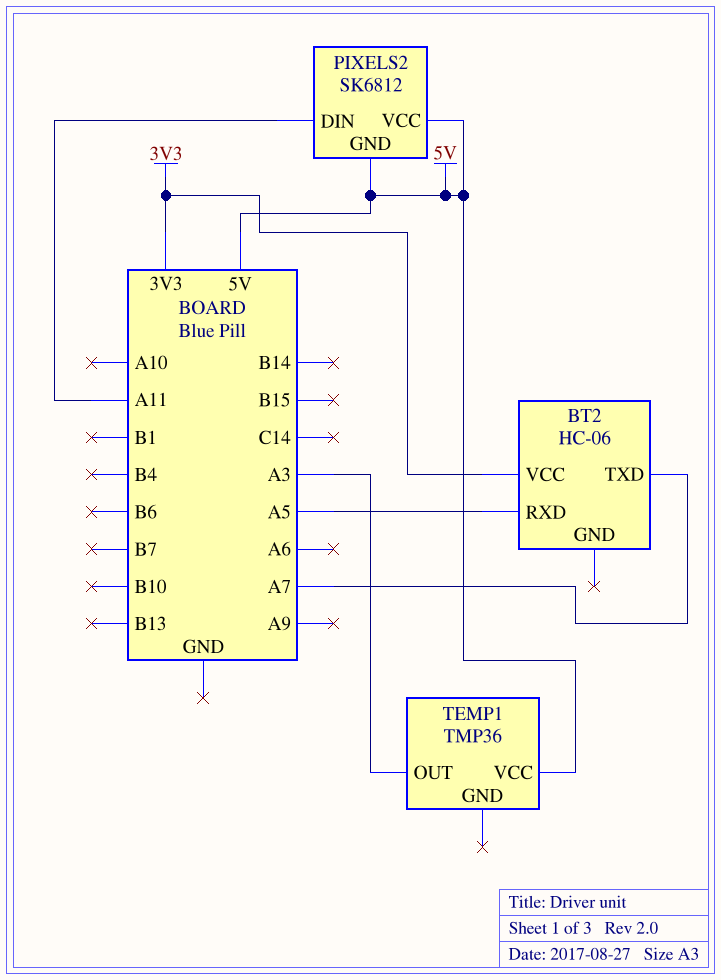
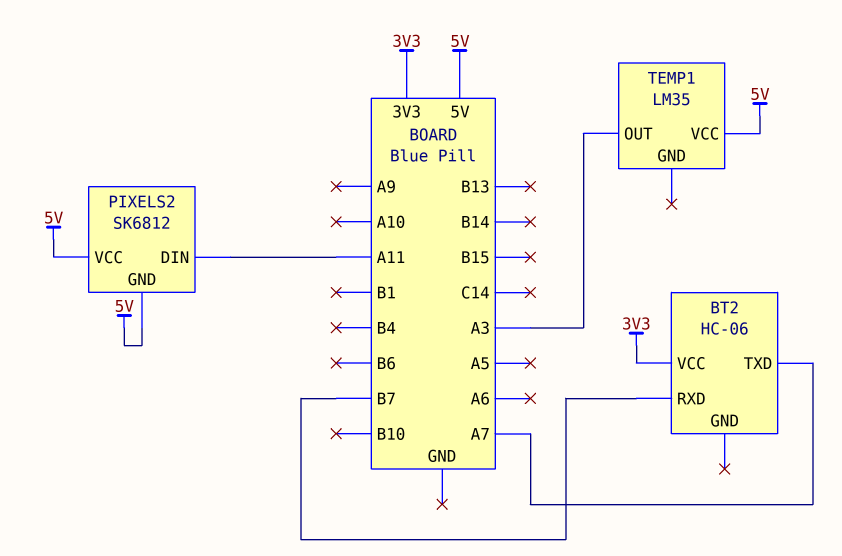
BT2 pin RXD: A5 -> B7
TEMP1: TMP36 -> LM35

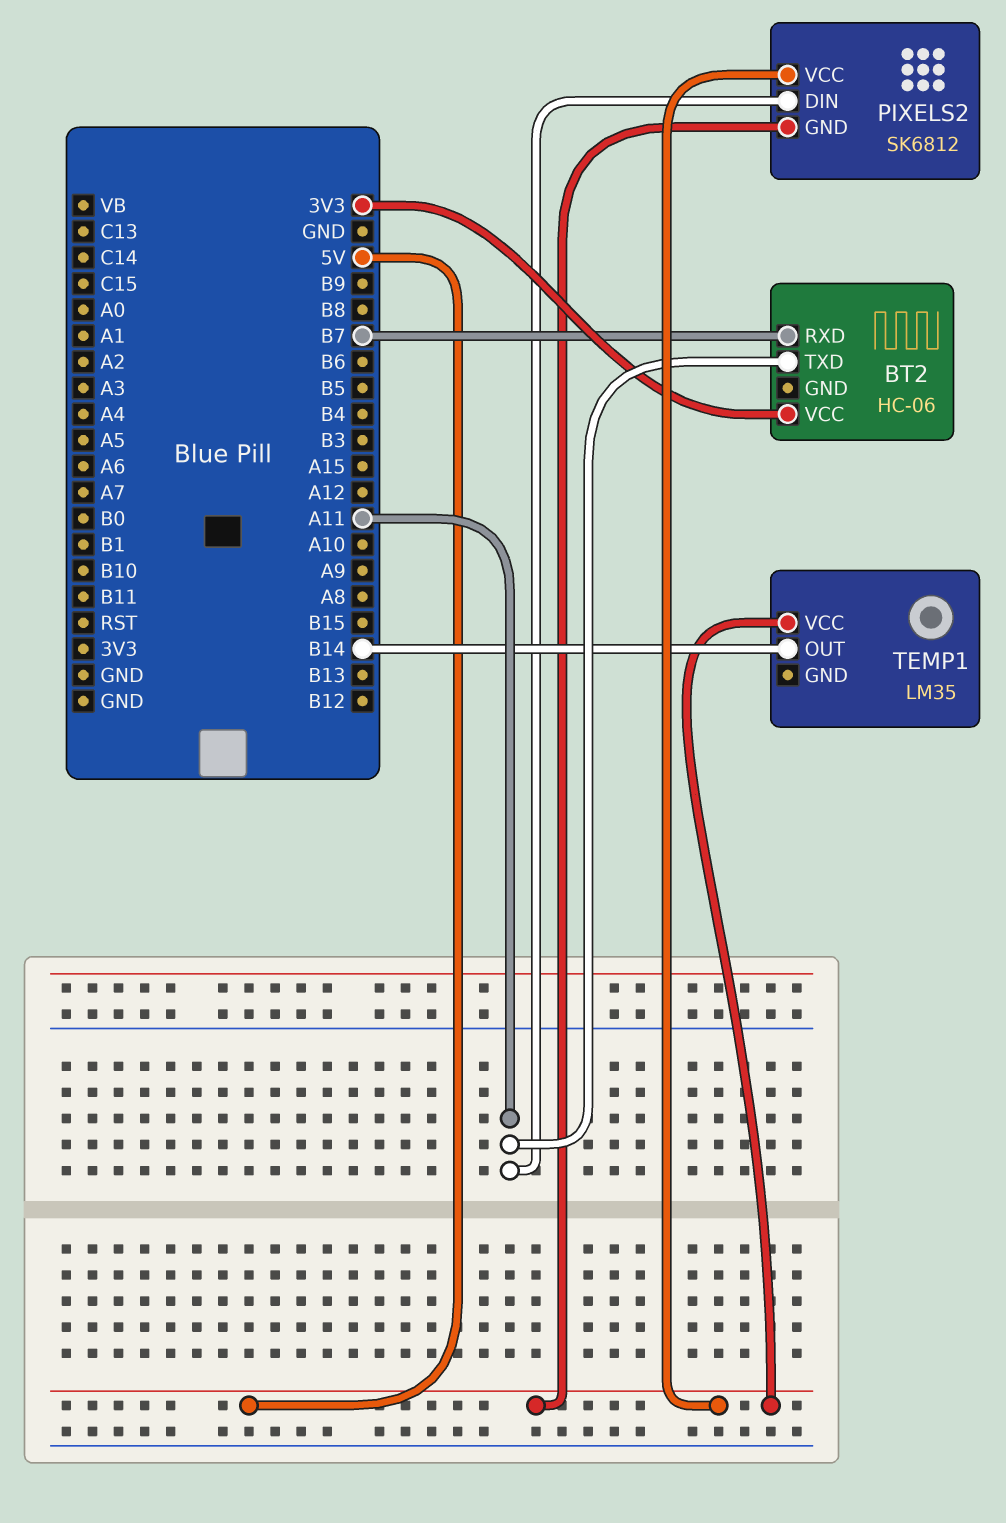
BT2 pin TXD: A7 -> A11
TEMP1 pin OUT: A3 -> B14

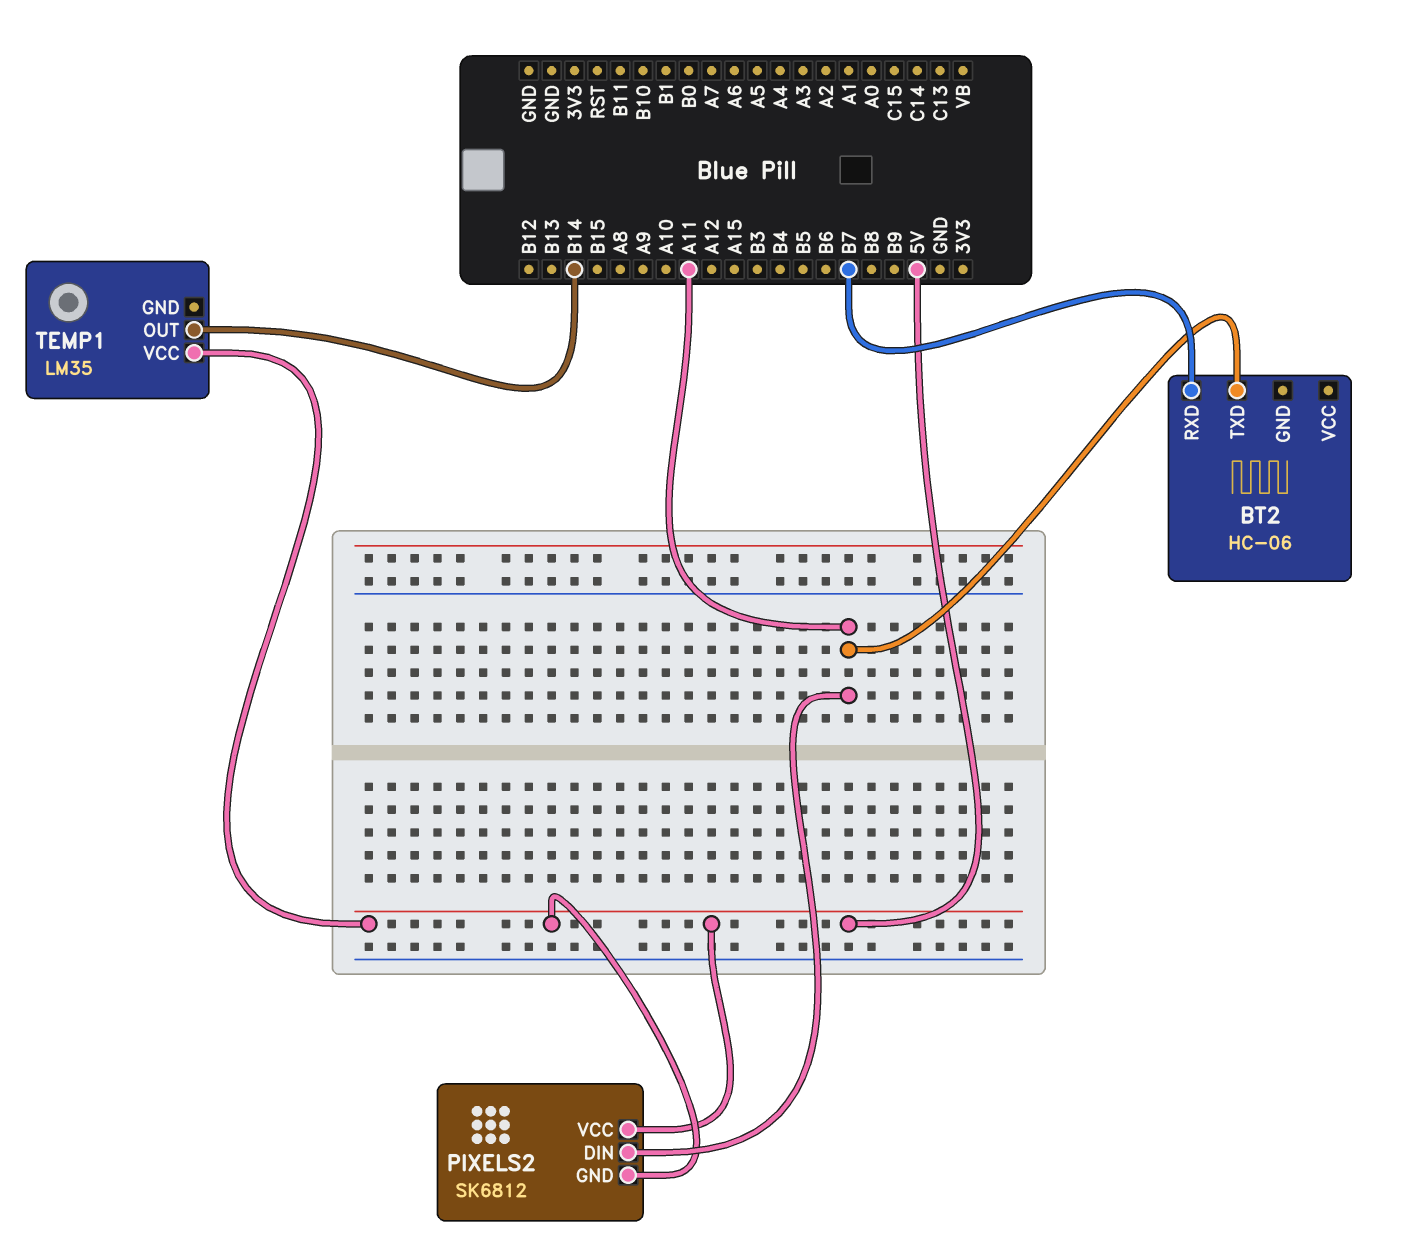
BT2 pin VCC: 3V3 -> none

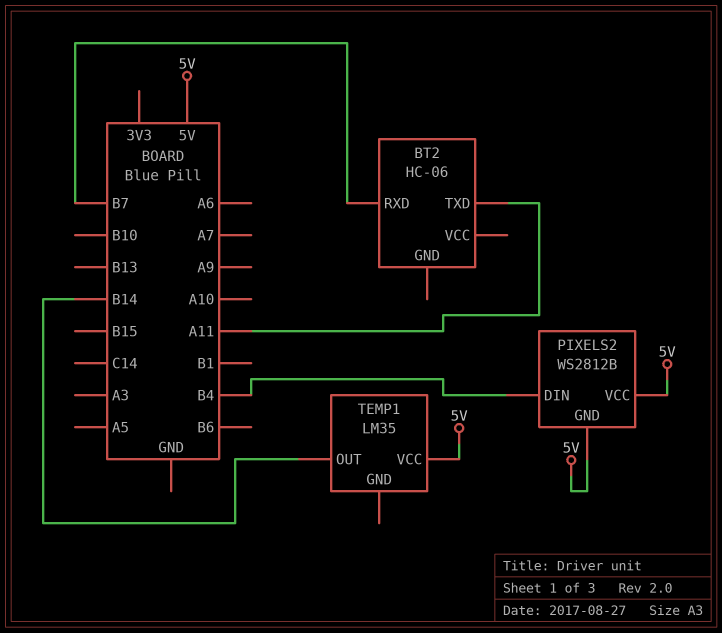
PIXELS2: SK6812 -> WS2812B
PIXELS2 pin DIN: A11 -> B4

